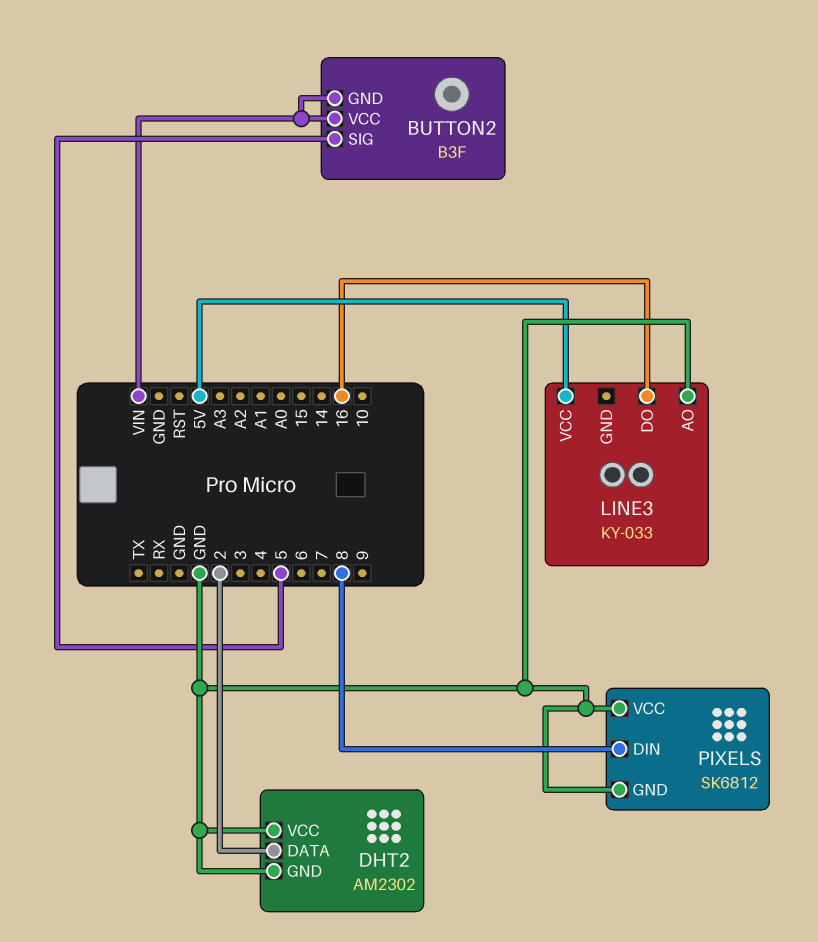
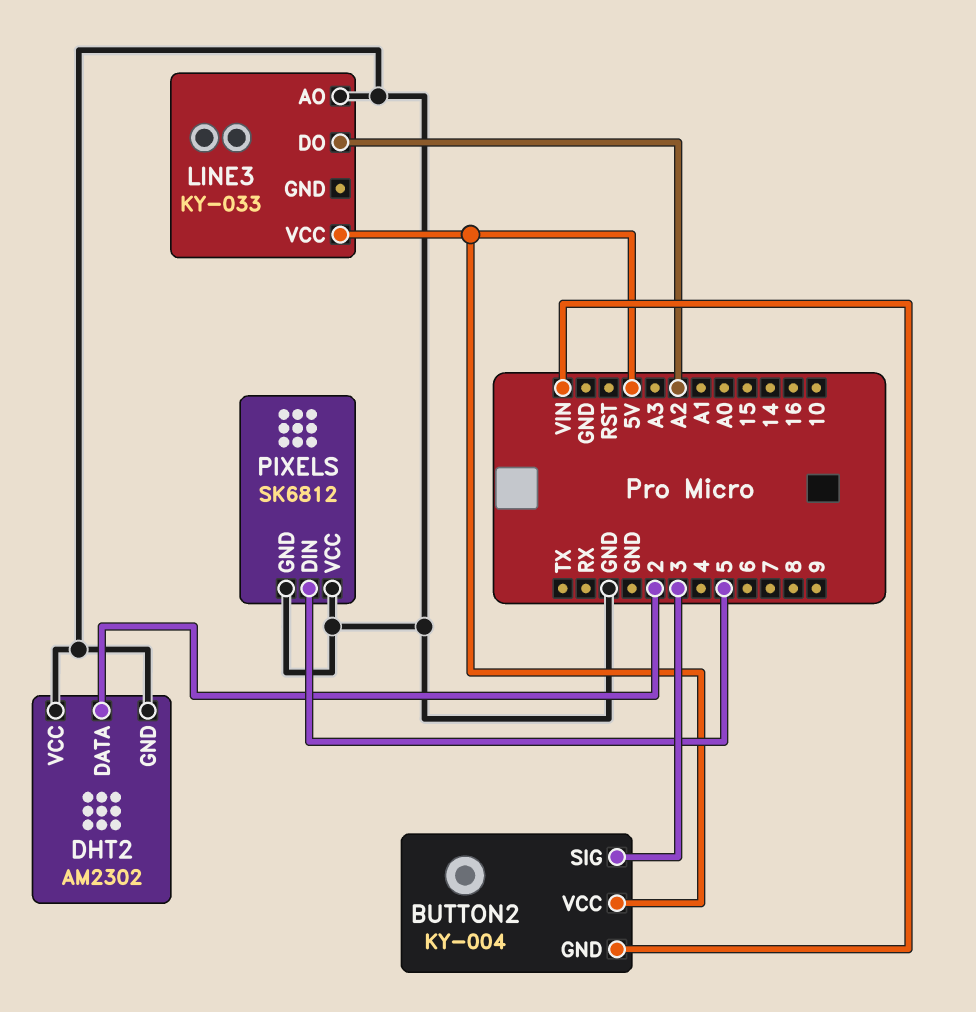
BUTTON2: B3F -> KY-004
BUTTON2 pin SIG: 5 -> 3
BUTTON2 pin VCC: VIN -> 5V
LINE3 pin DO: 16 -> A2
PIXELS pin DIN: 8 -> 5

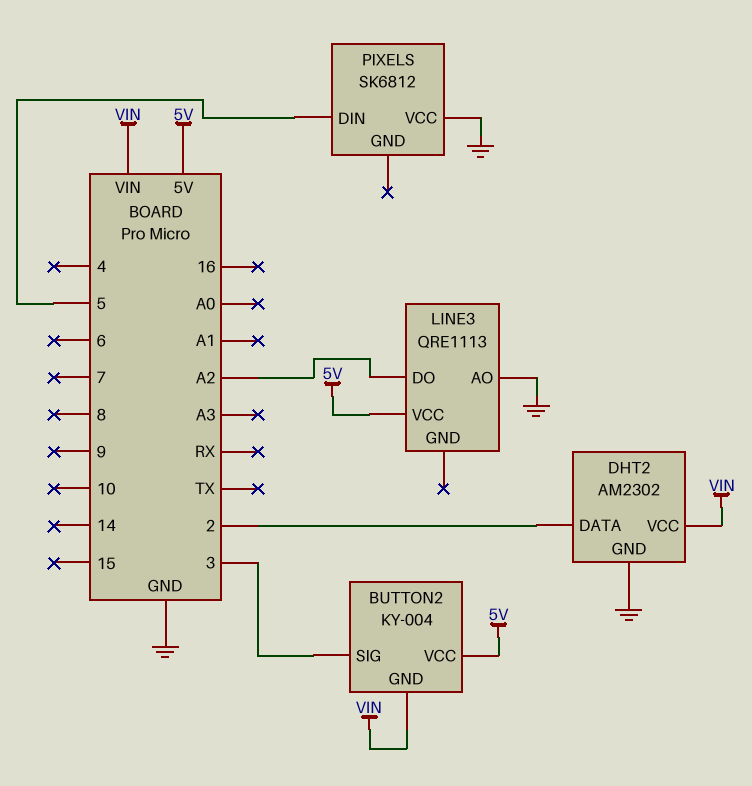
DHT2 pin VCC: GND -> VIN
LINE3: KY-033 -> QRE1113
PIXELS pin GND: GND -> none

